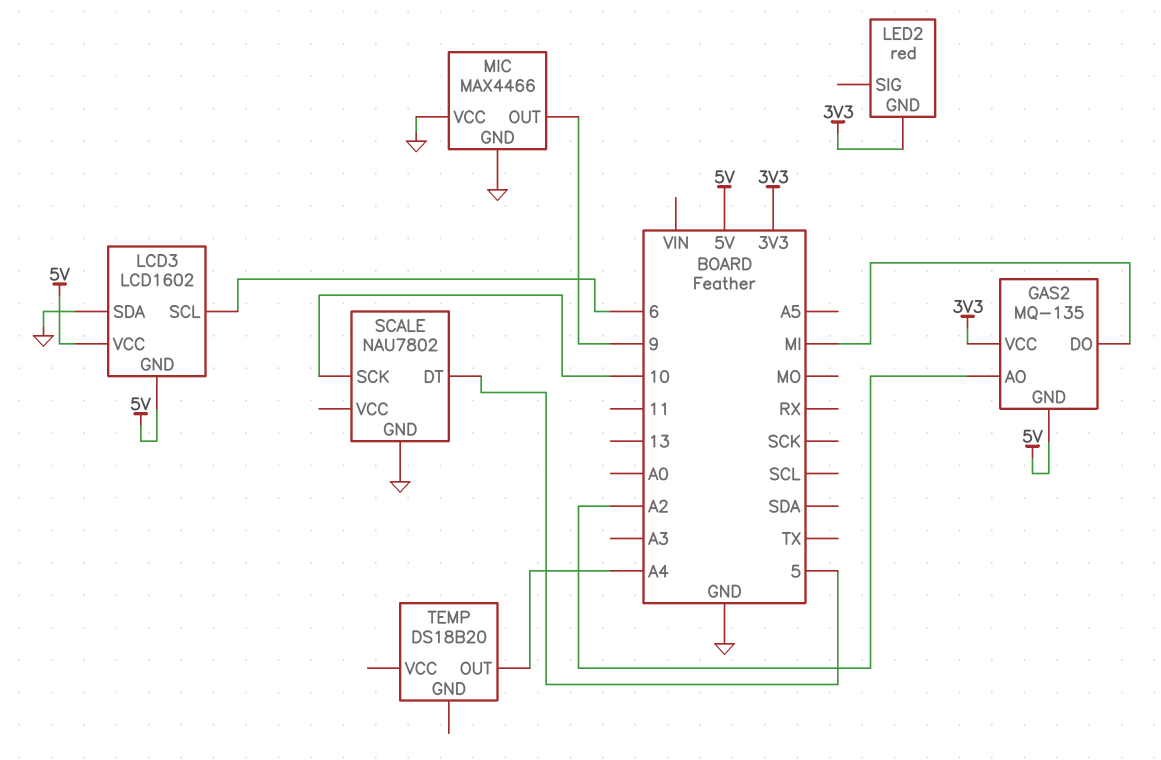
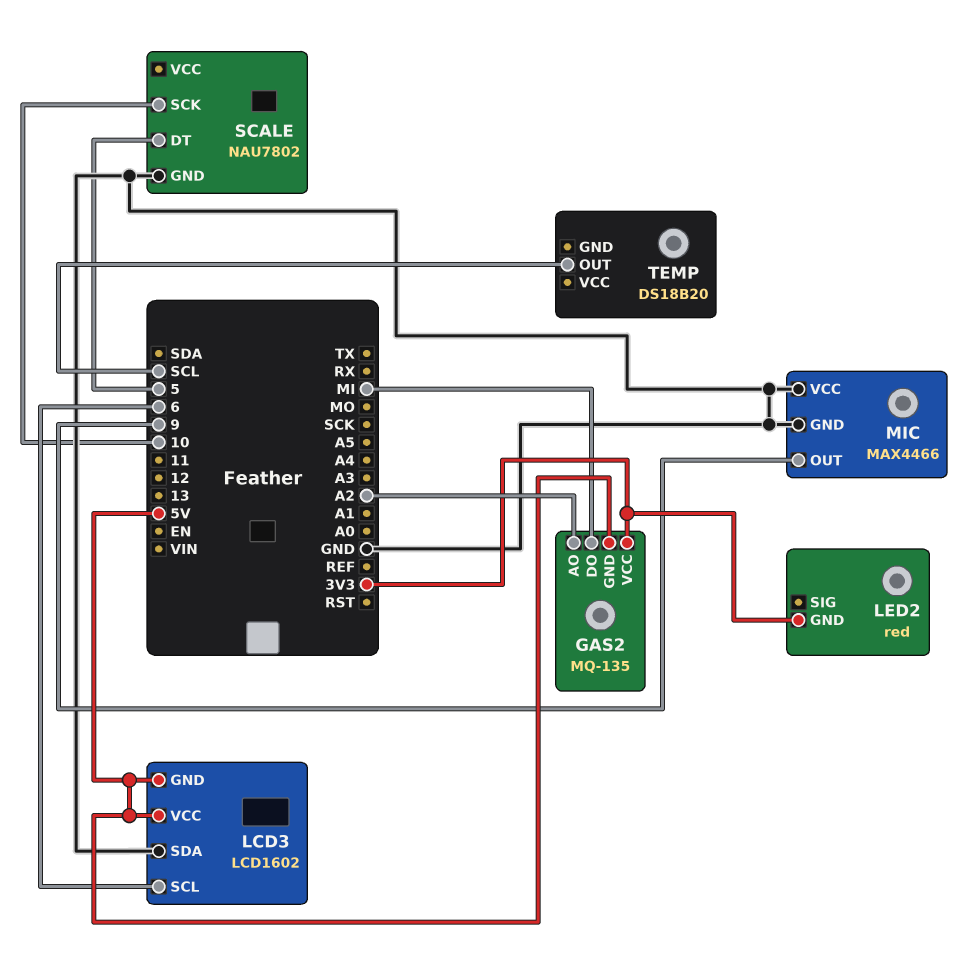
TEMP pin OUT: A4 -> SCL

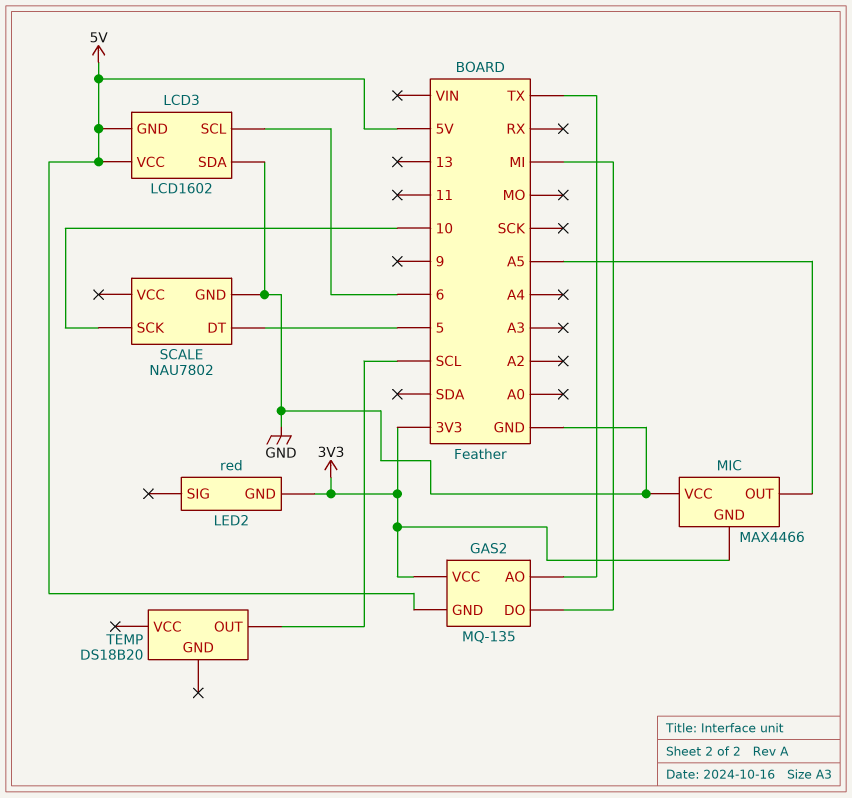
GAS2 pin AO: A2 -> TX
MIC pin GND: GND -> 3V3
MIC pin OUT: 9 -> A5

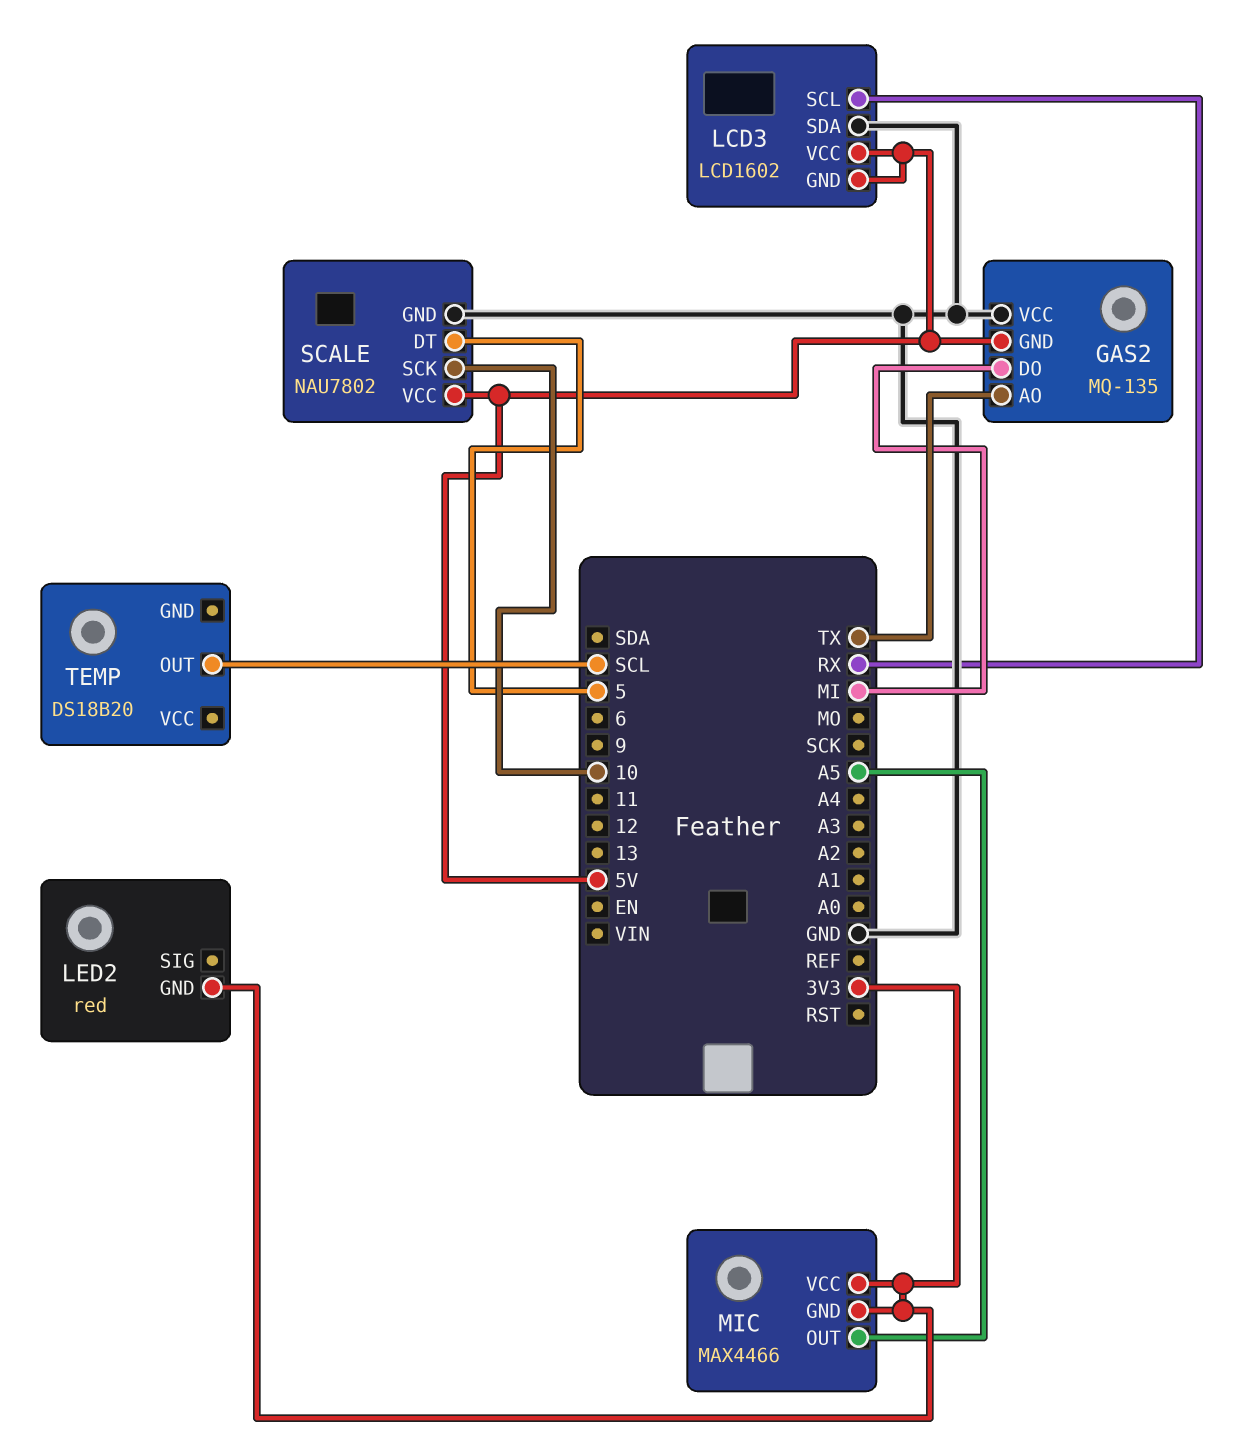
GAS2 pin VCC: 3V3 -> GND
LCD3 pin SCL: 6 -> RX
MIC pin VCC: GND -> 3V3
SCALE pin VCC: none -> 5V

